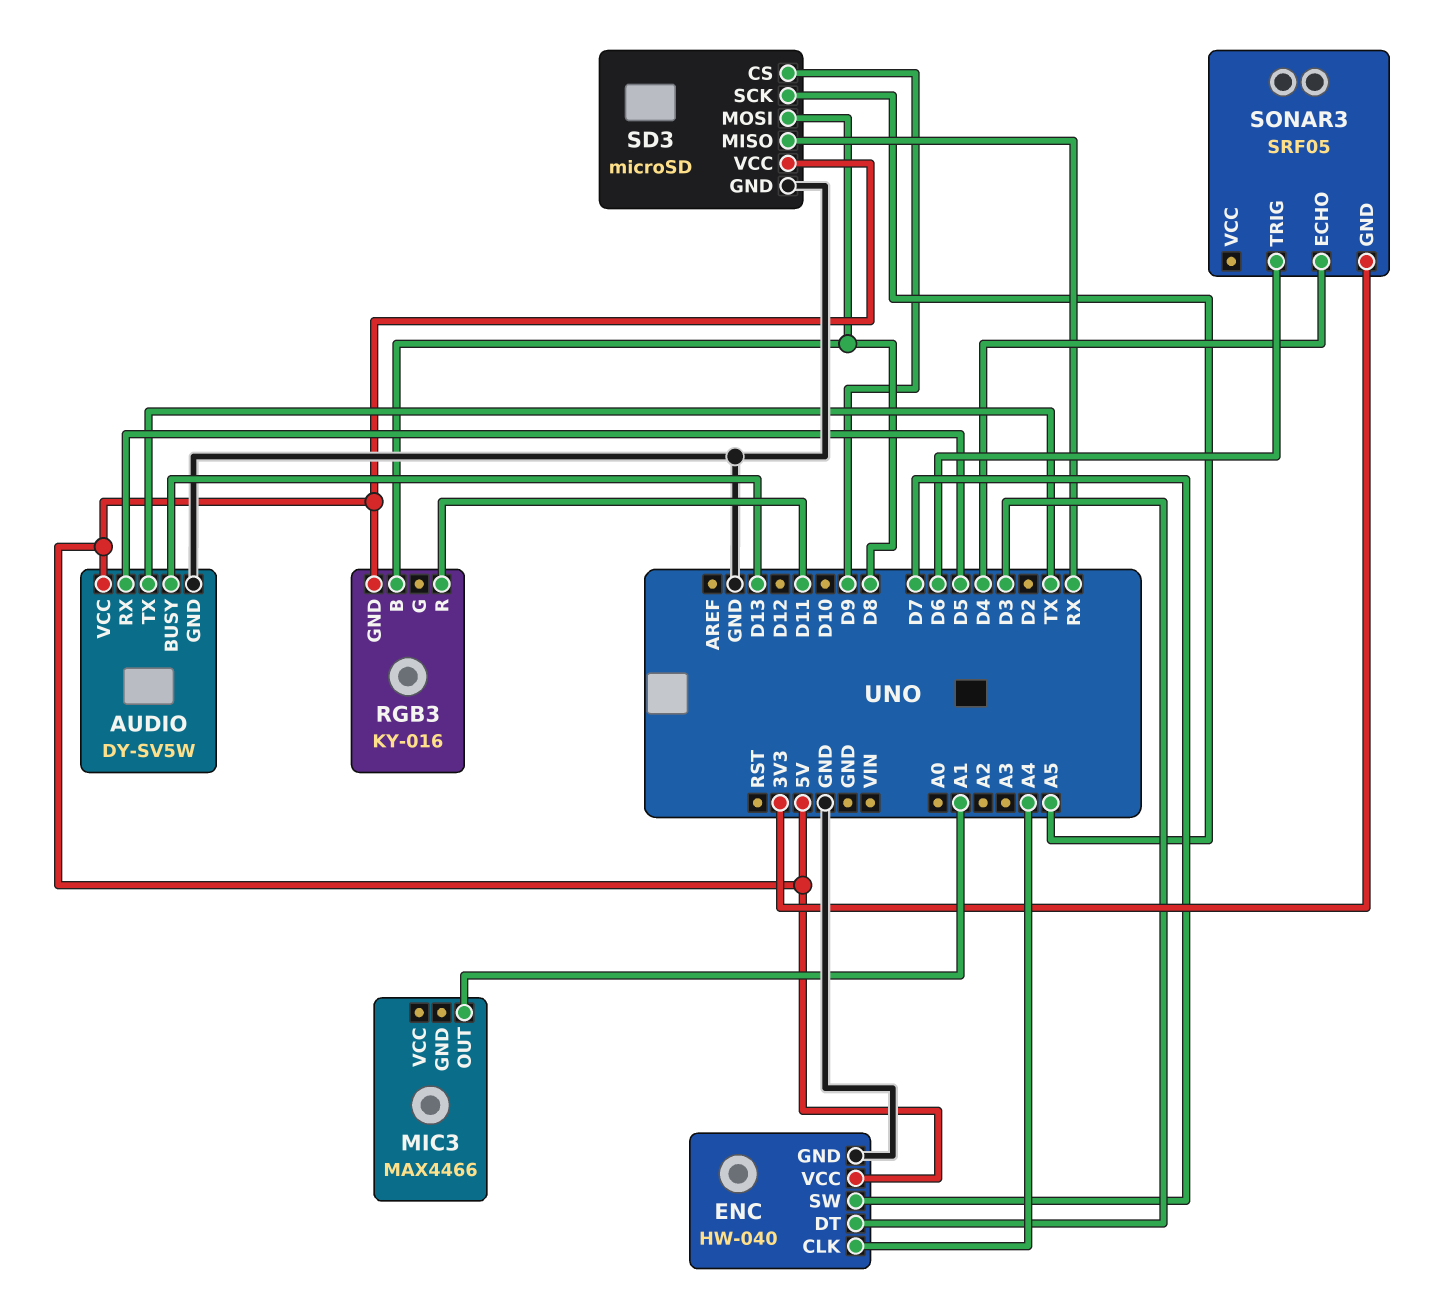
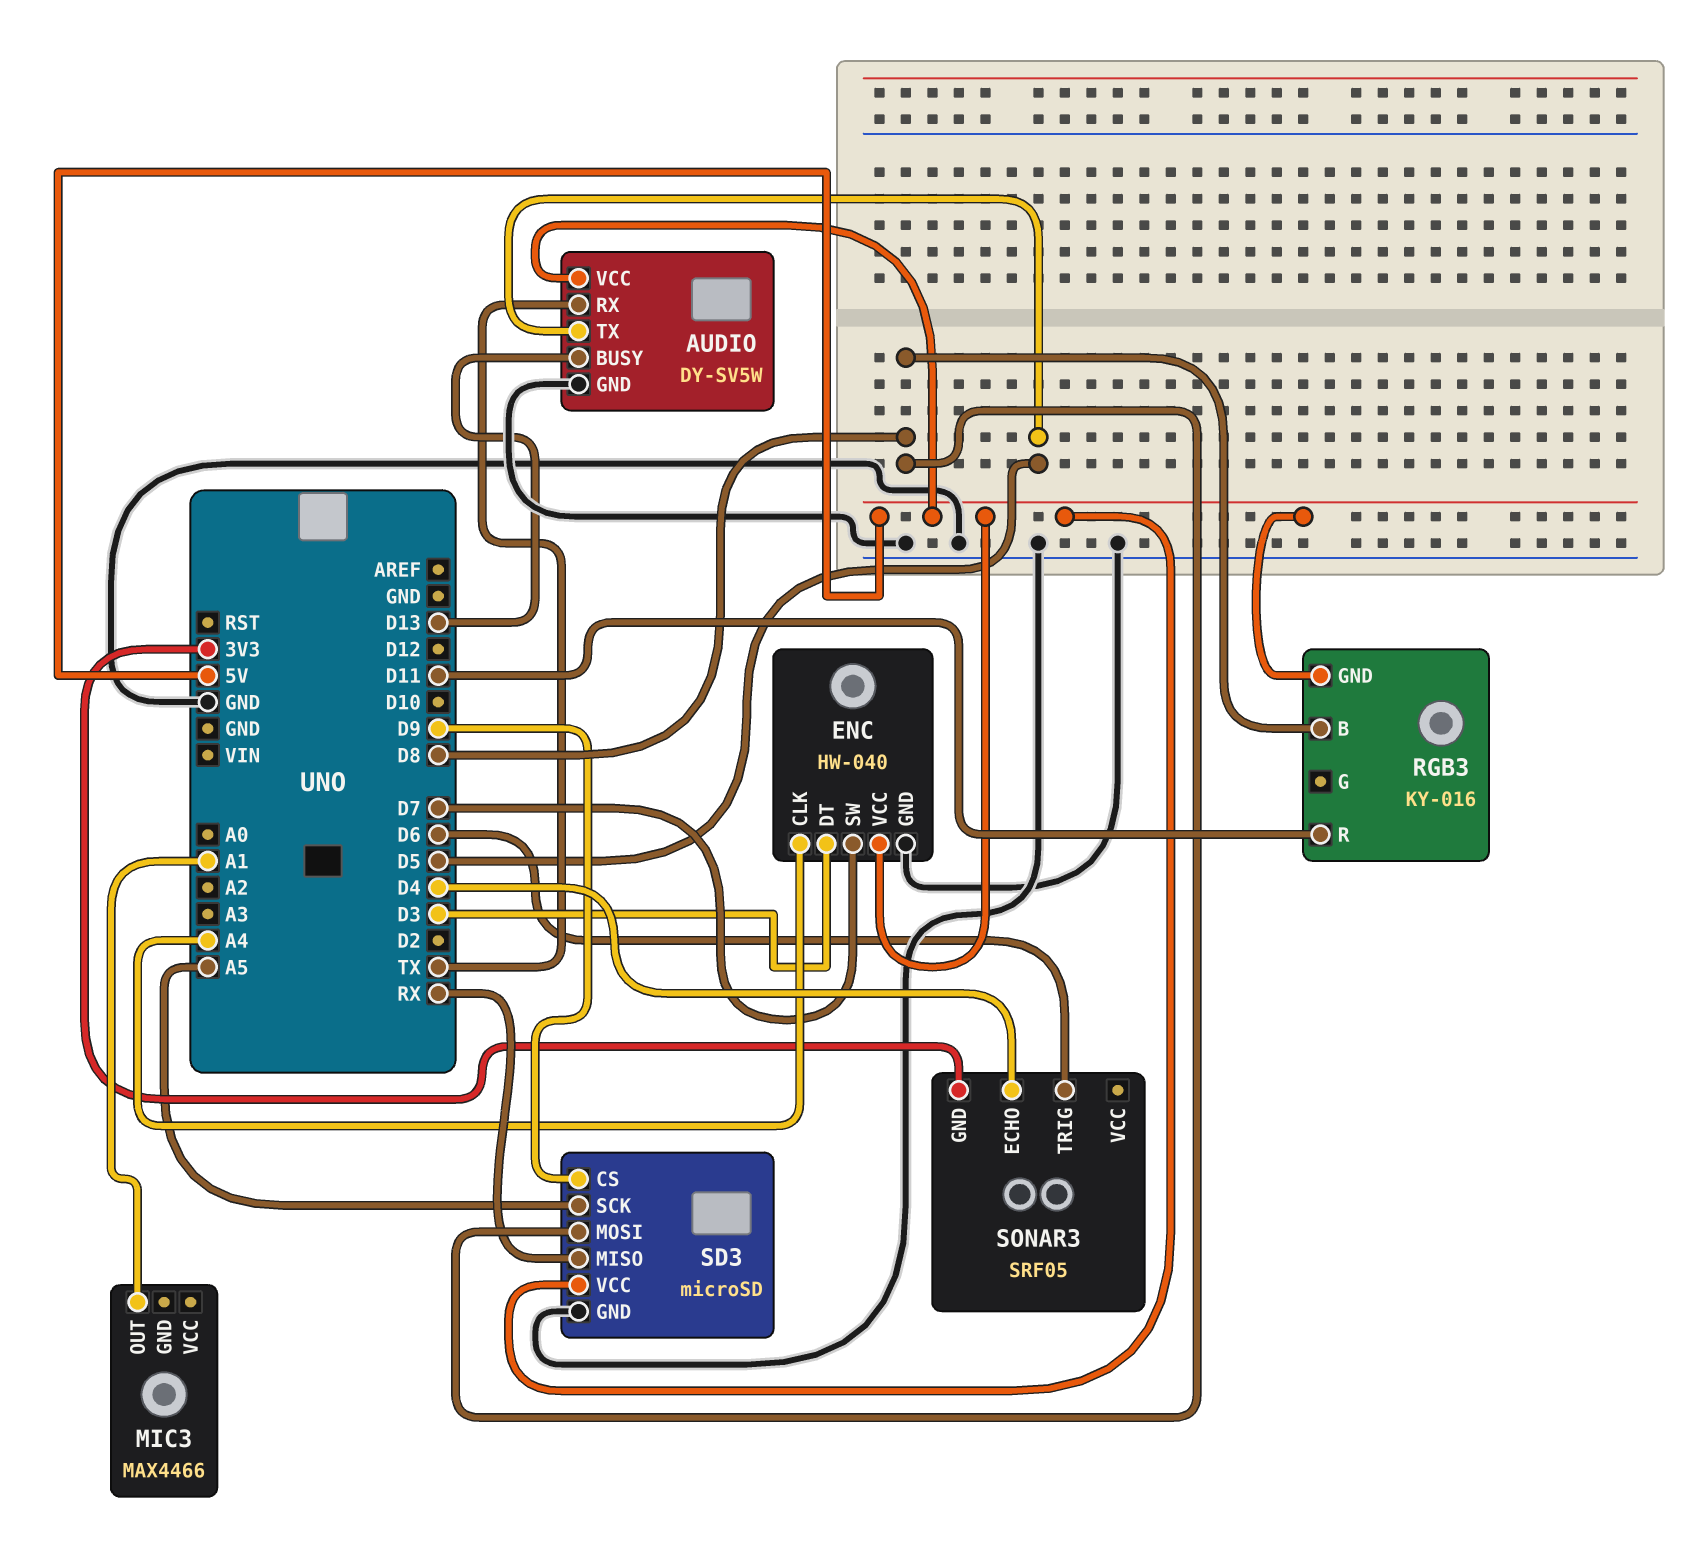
AUDIO pin RX: D5 -> TX
AUDIO pin TX: TX -> D5

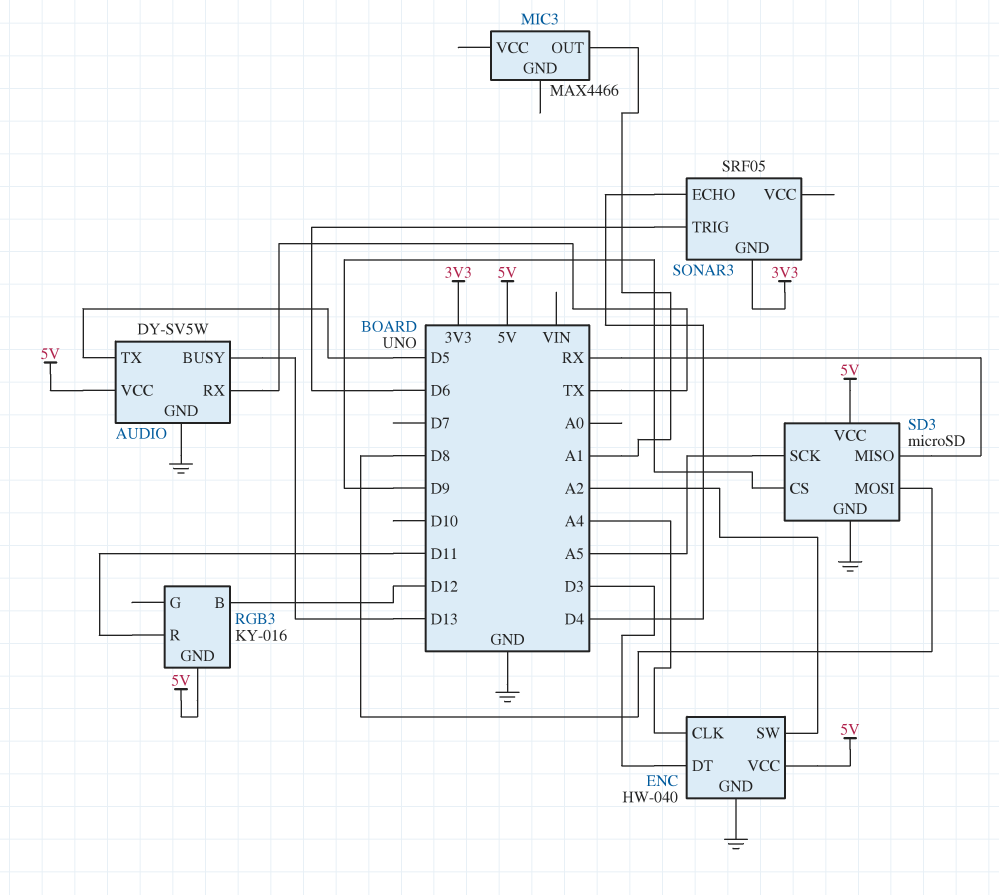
ENC pin SW: D7 -> A2
RGB3 pin B: D8 -> D12

